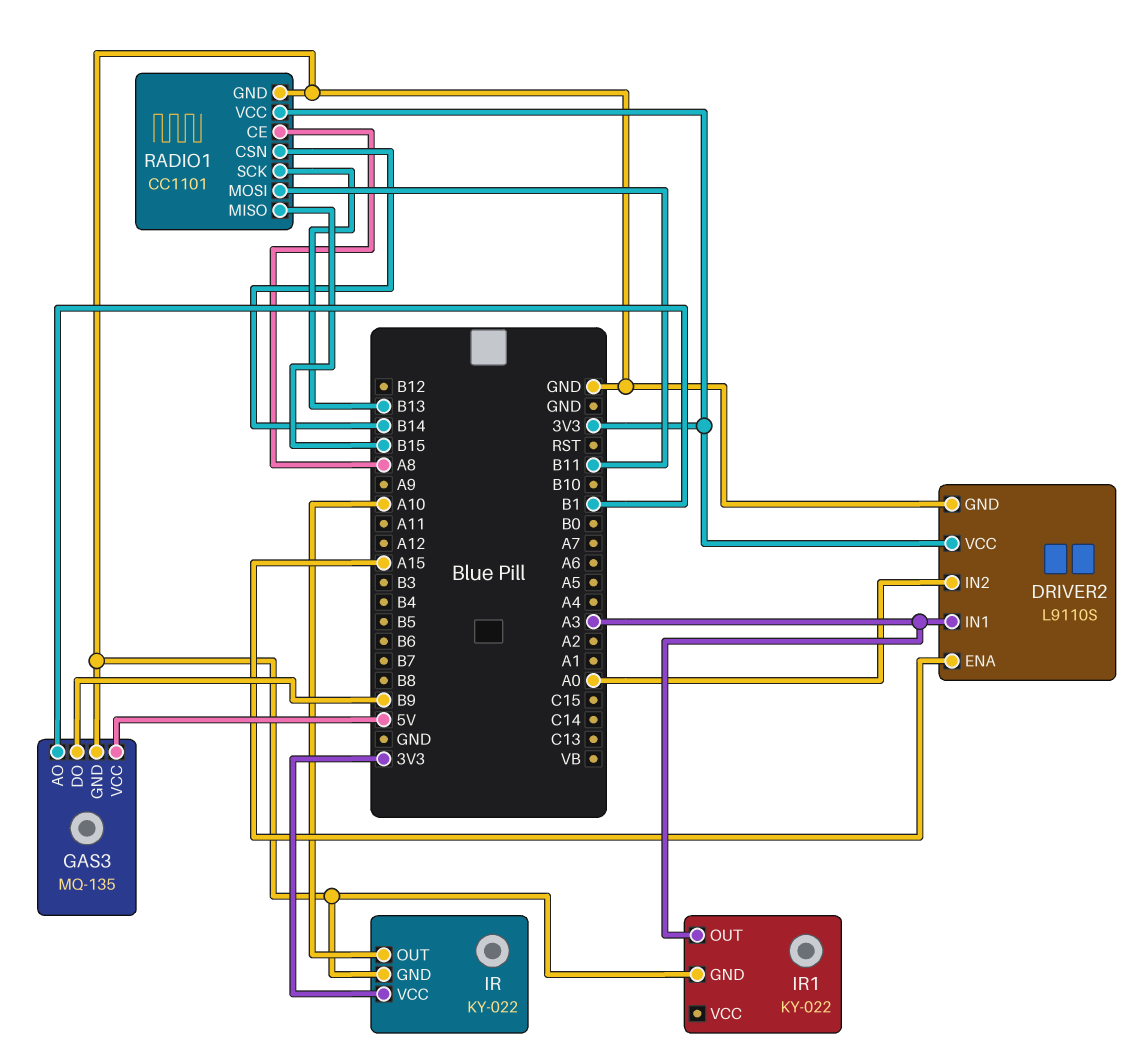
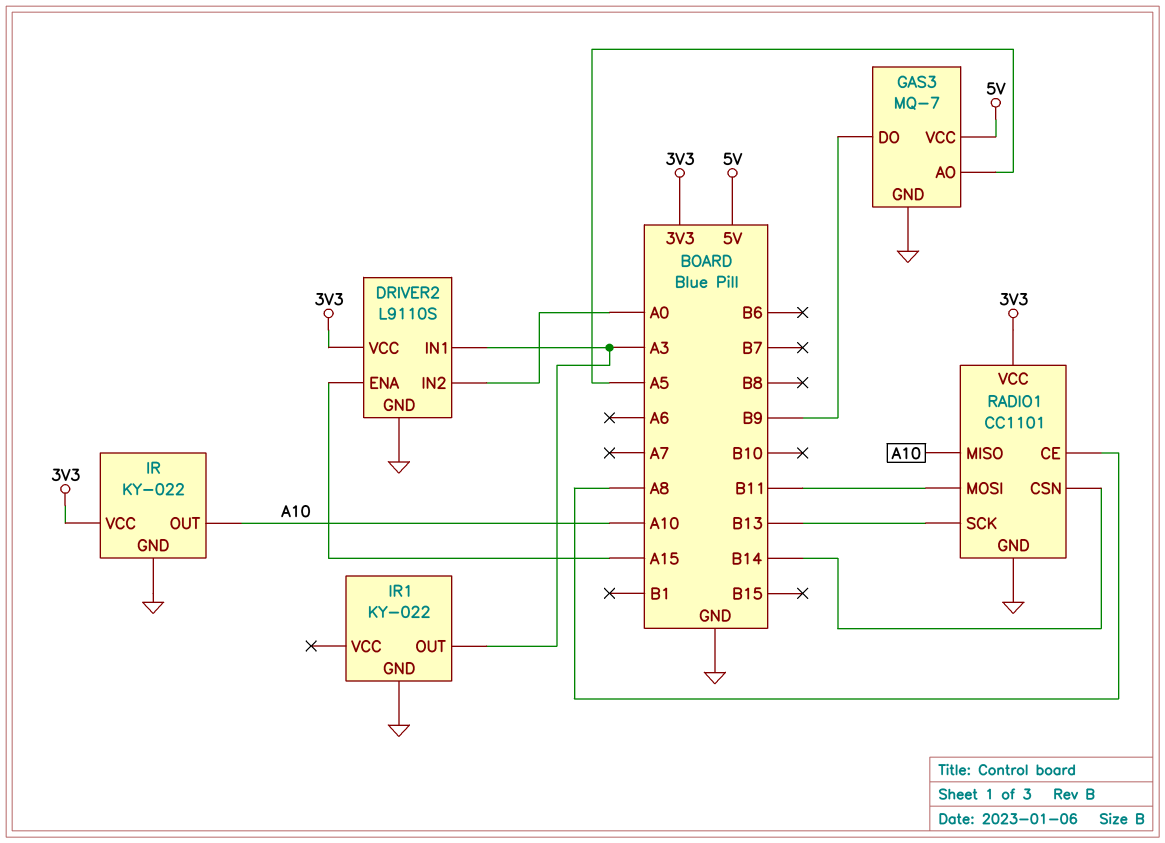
GAS3: MQ-135 -> MQ-7
GAS3 pin AO: B1 -> A5
RADIO1 pin MISO: B15 -> A10

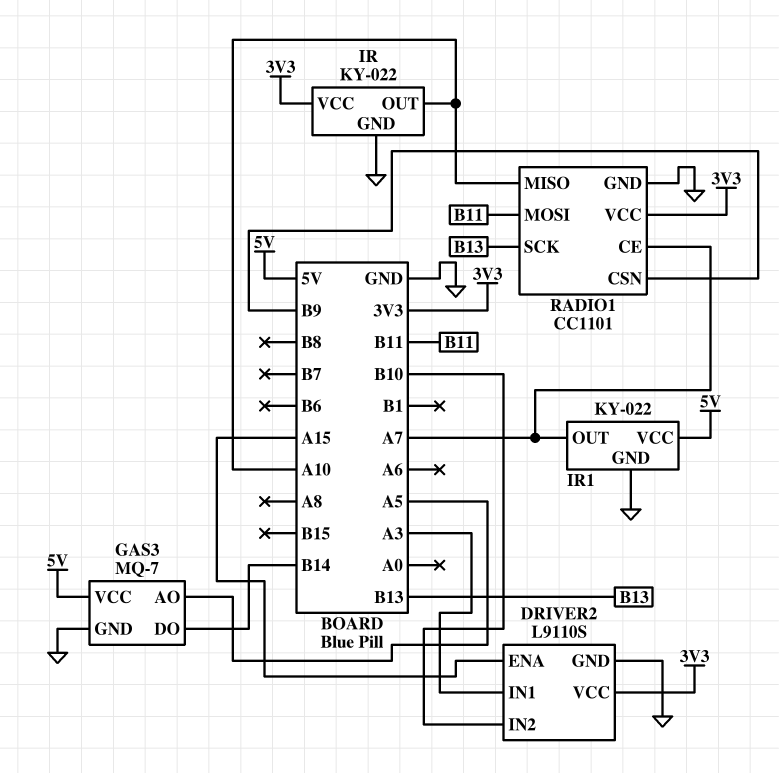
DRIVER2 pin IN2: A0 -> B10
GAS3 pin DO: B9 -> B14
IR1 pin OUT: A3 -> A7
IR1 pin VCC: none -> 5V
RADIO1 pin CE: A8 -> A7
RADIO1 pin CSN: B14 -> B9

